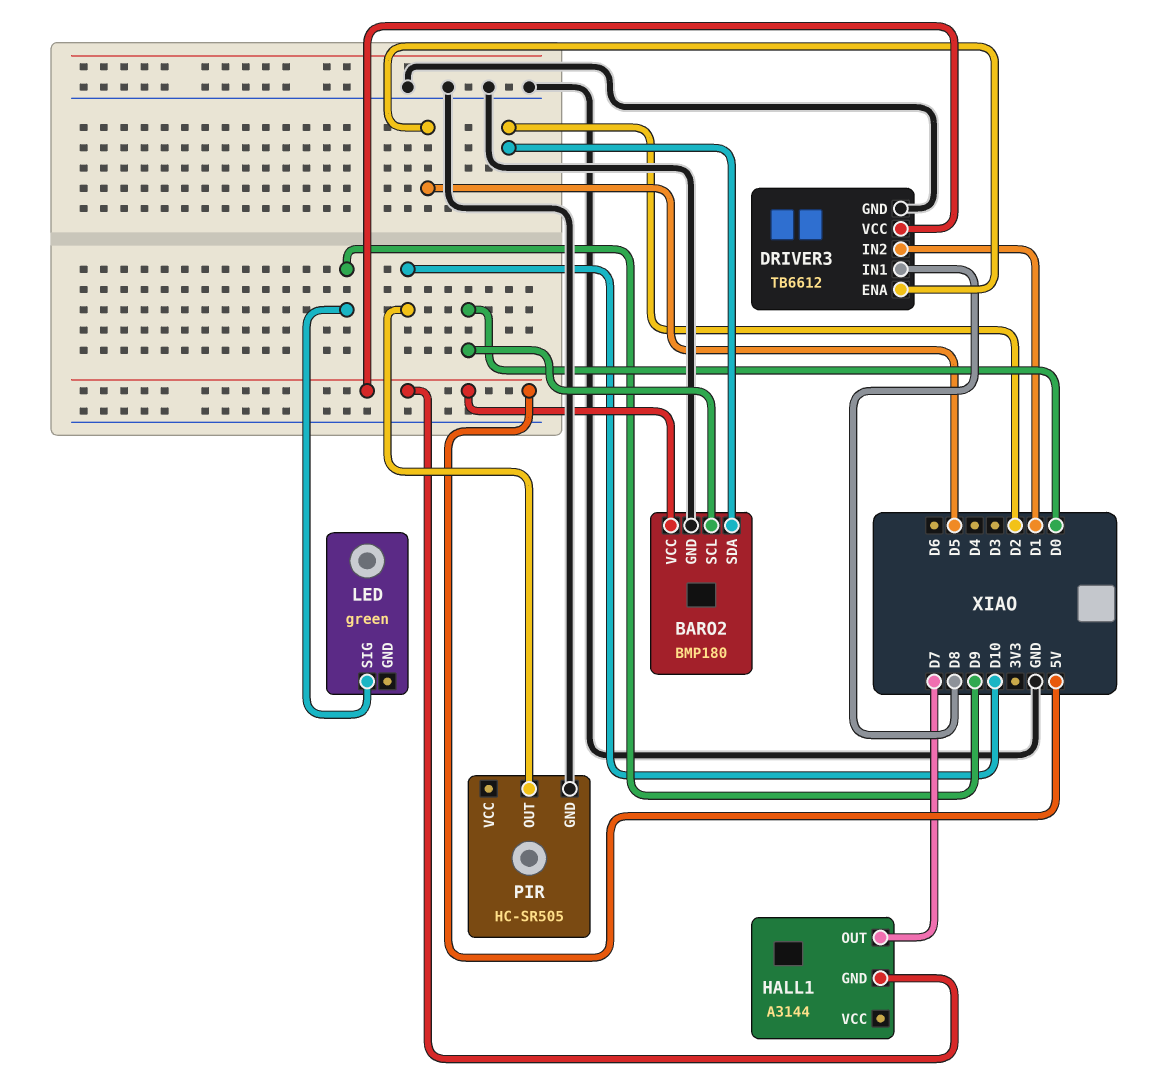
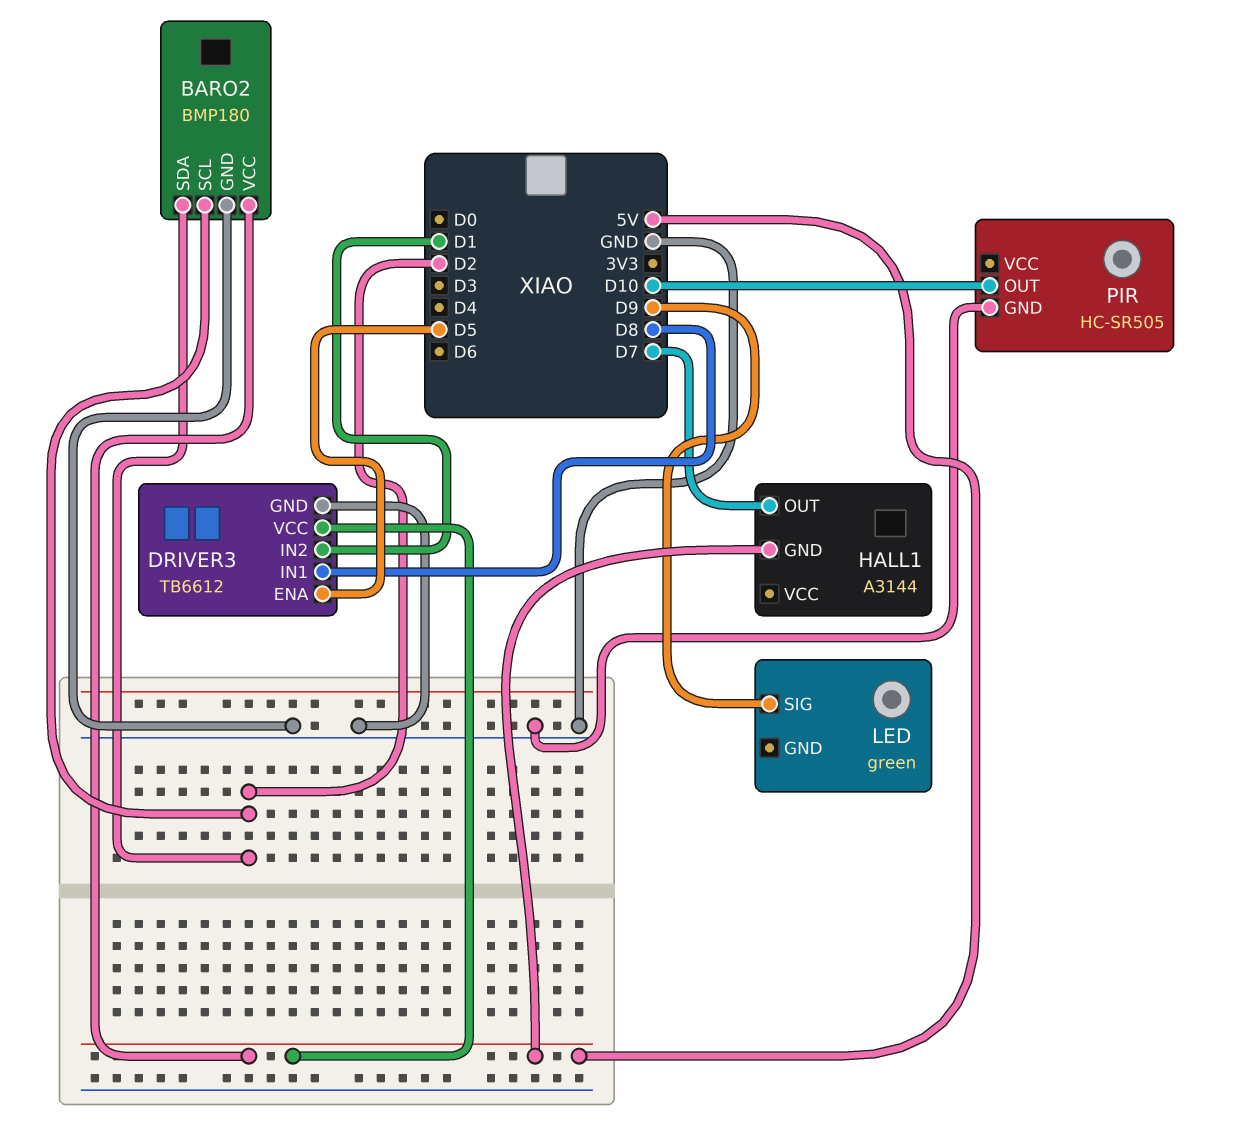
BARO2 pin SCL: D0 -> D2

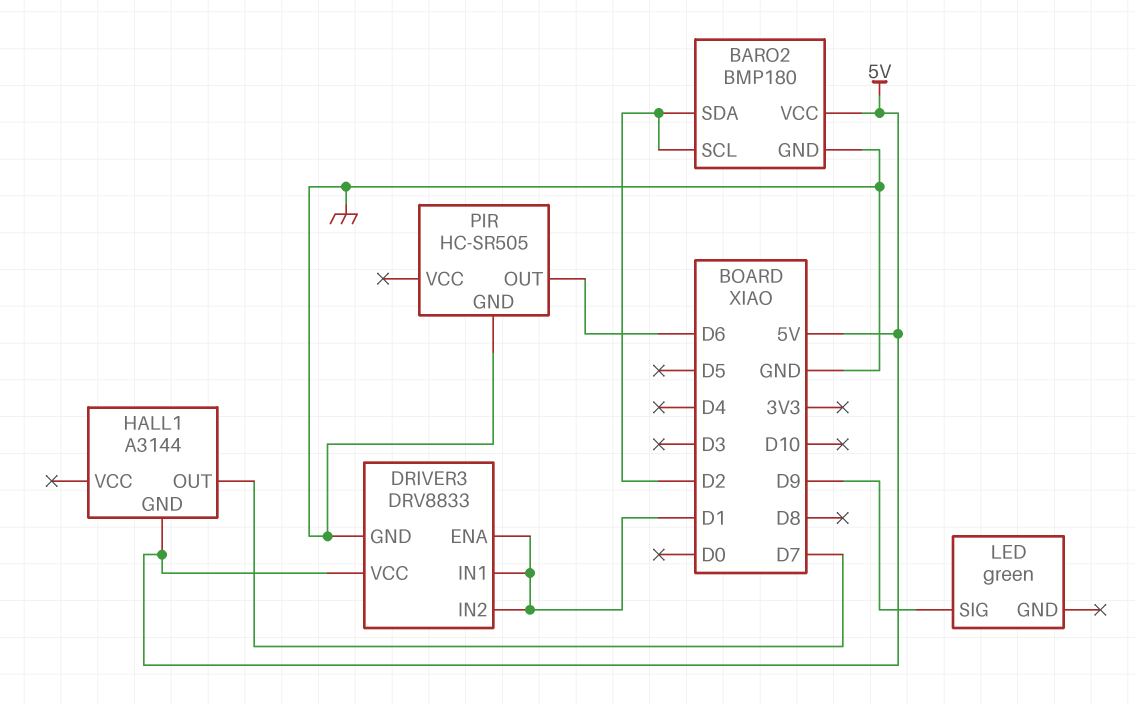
DRIVER3: TB6612 -> DRV8833
DRIVER3 pin ENA: D5 -> D1
DRIVER3 pin IN1: D8 -> D1
PIR pin OUT: D10 -> D6

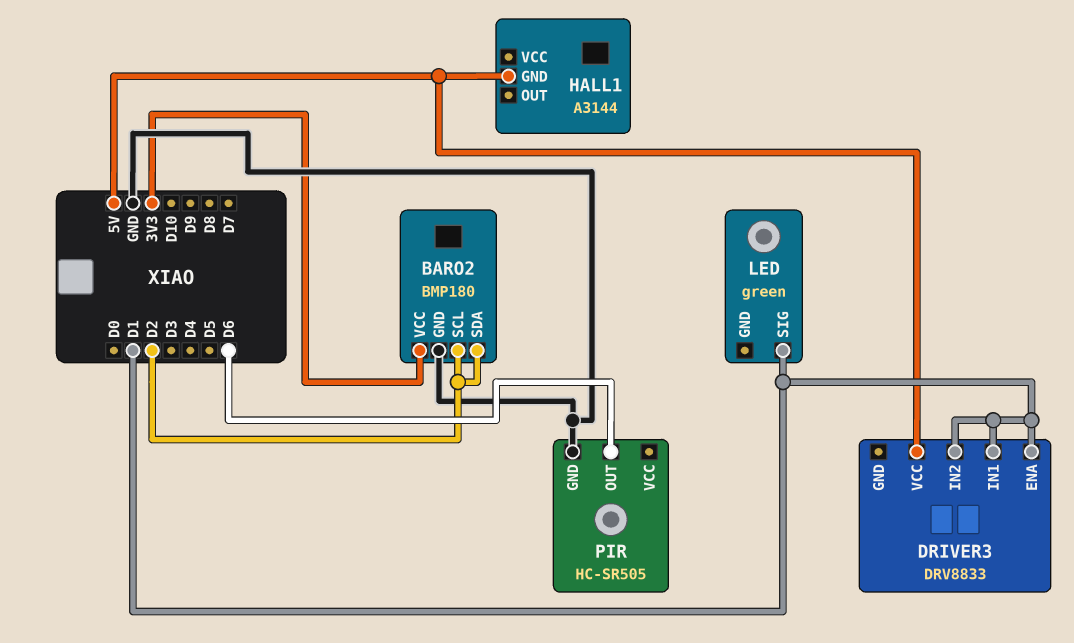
BARO2 pin VCC: 5V -> 3V3
DRIVER3 pin GND: GND -> none
HALL1 pin OUT: D7 -> none
LED pin SIG: D9 -> D1

